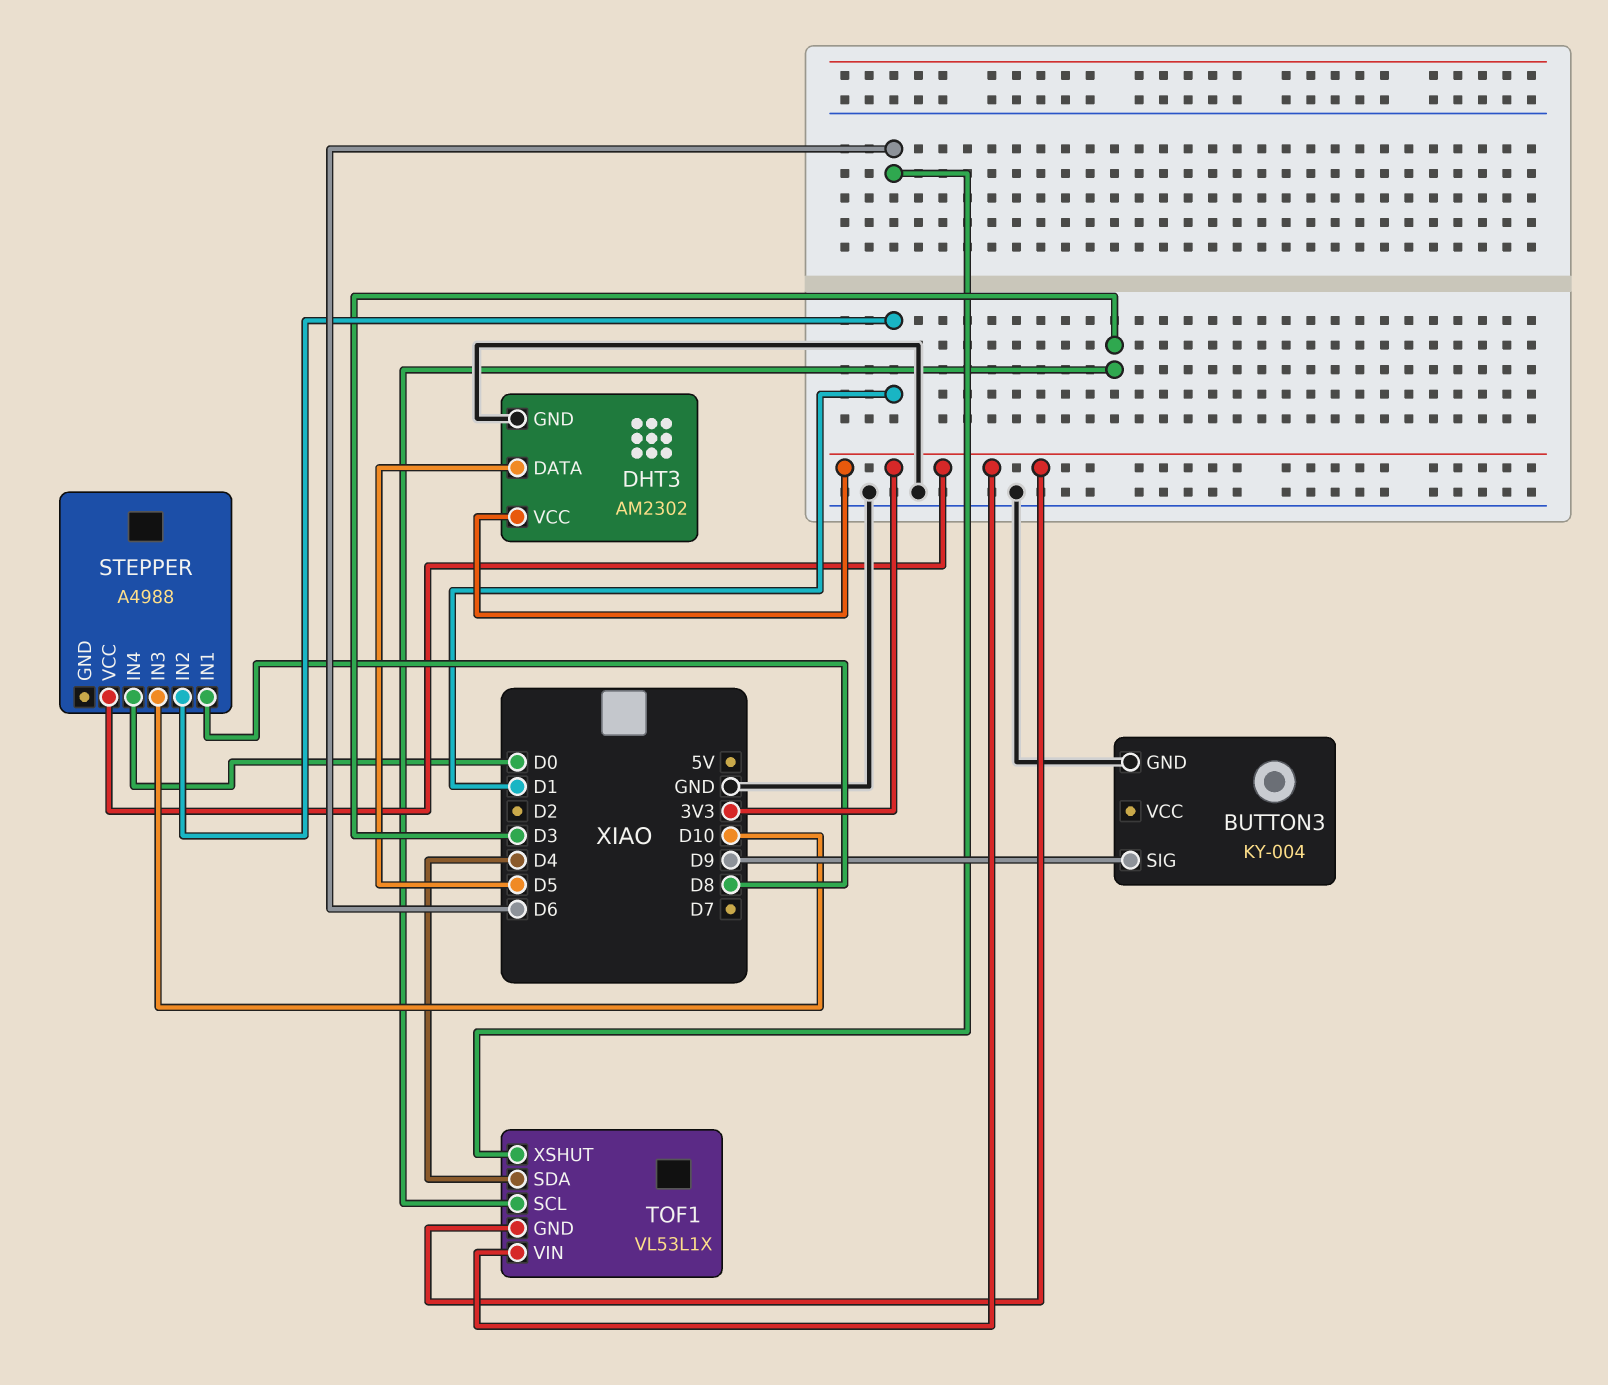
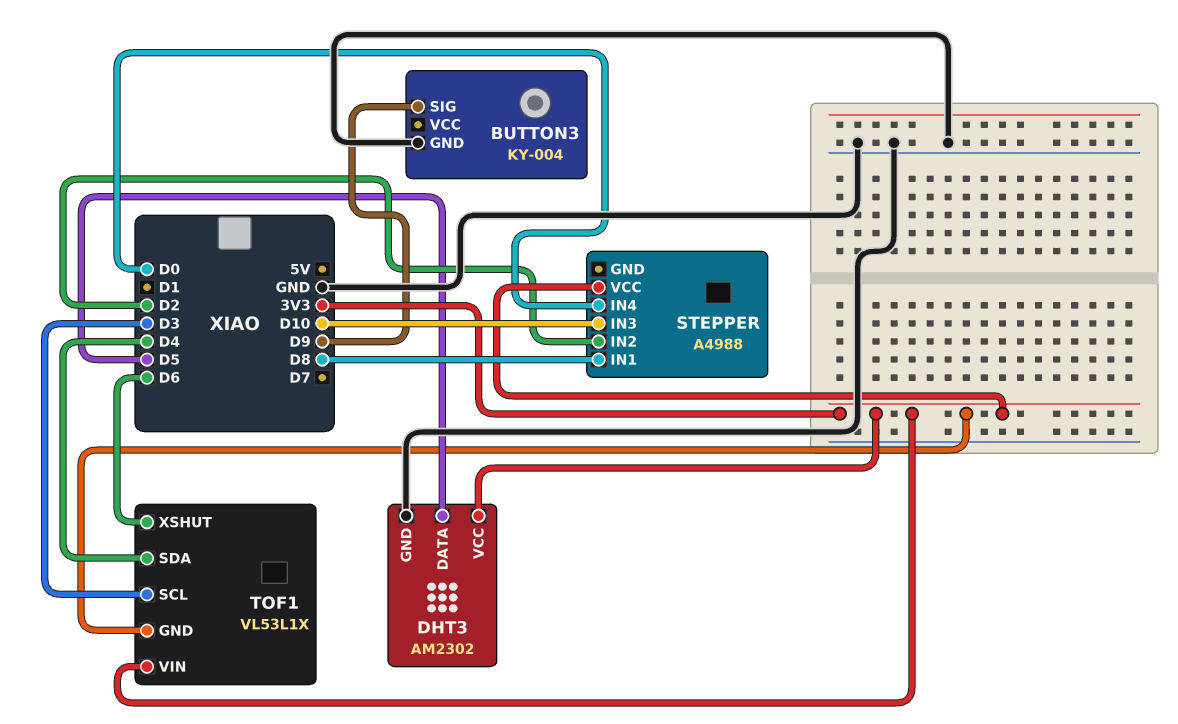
STEPPER pin IN2: D1 -> D2

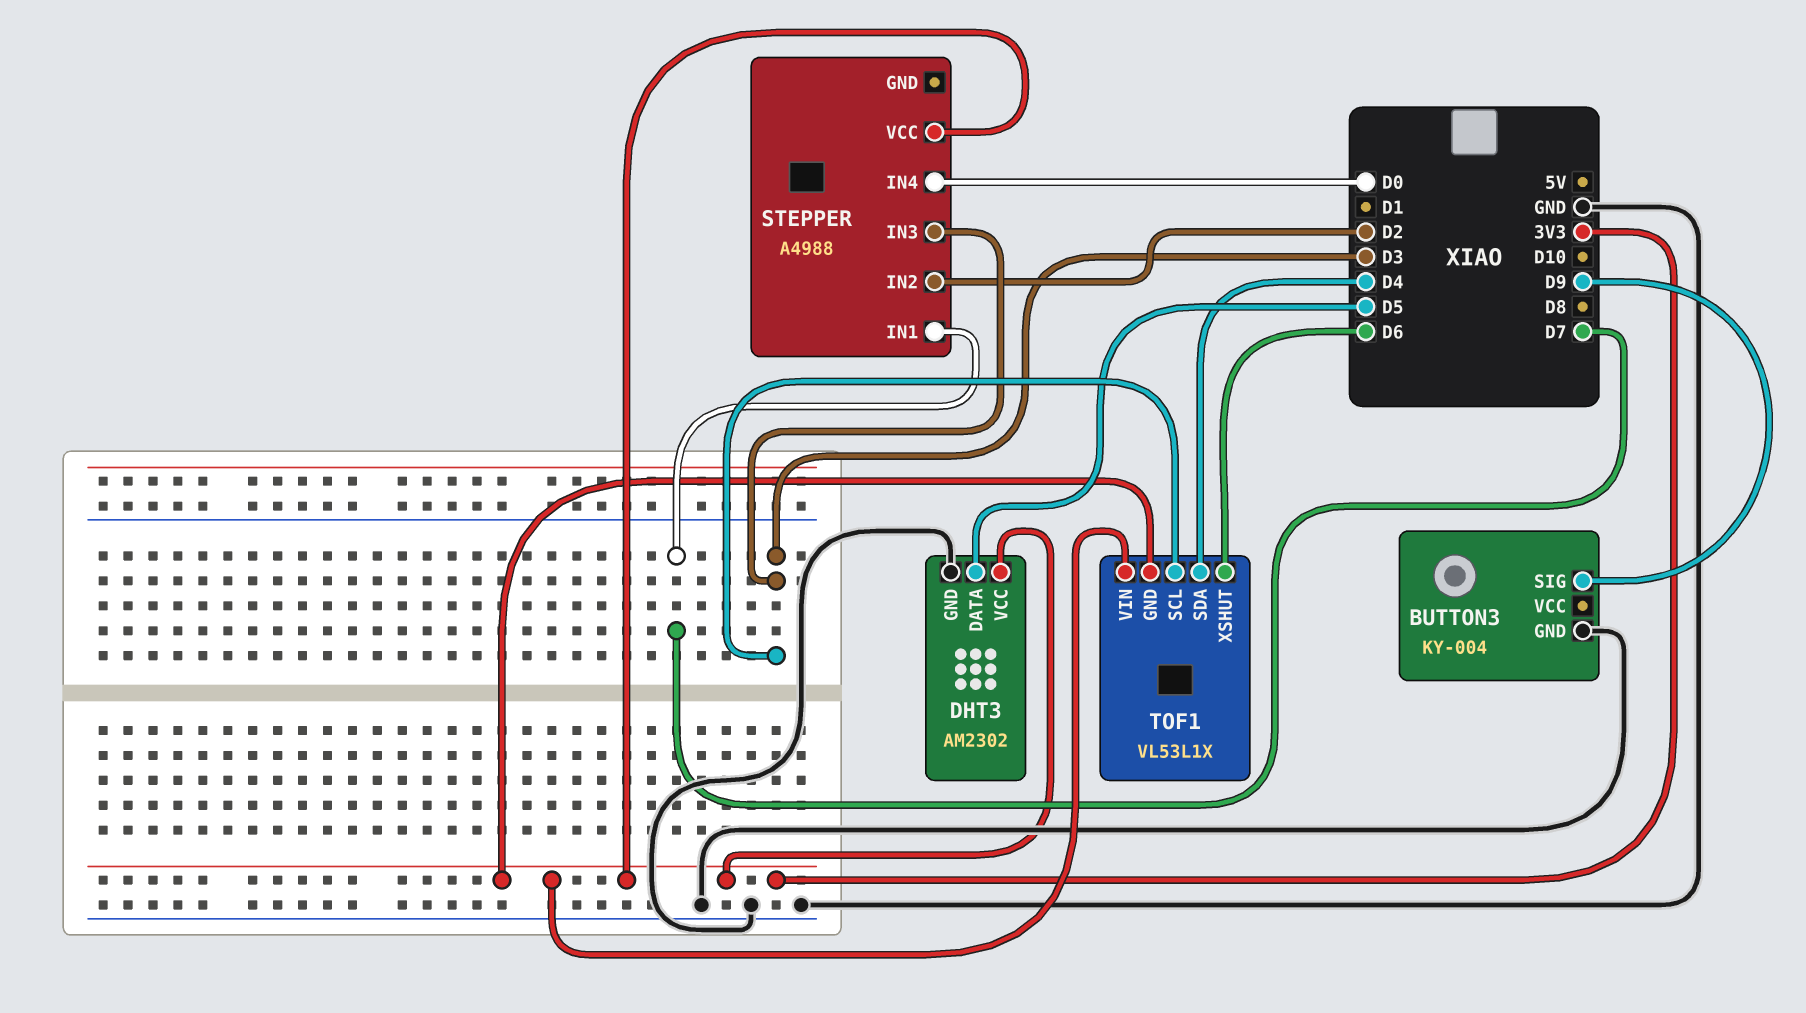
STEPPER pin IN1: D8 -> D7
STEPPER pin IN3: D10 -> D3

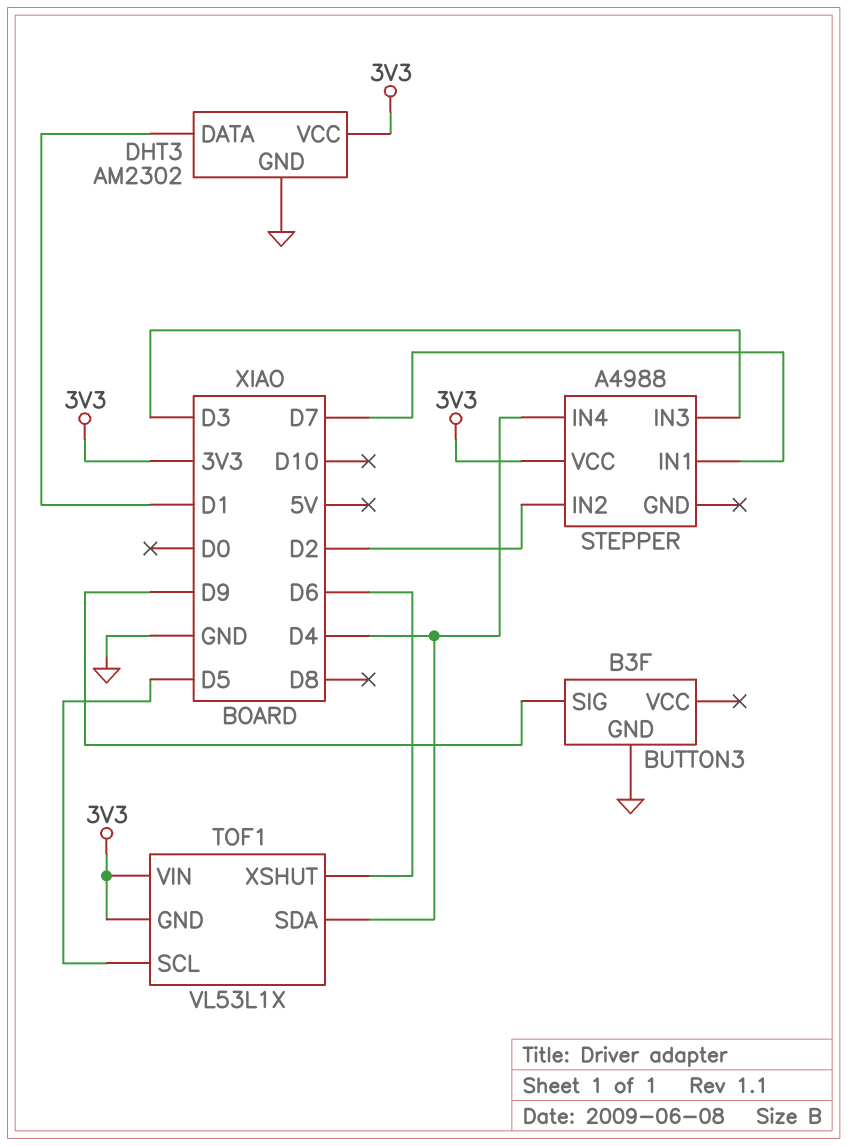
BUTTON3: KY-004 -> B3F
DHT3 pin DATA: D5 -> D1
STEPPER pin IN4: D0 -> D4
TOF1 pin SCL: D3 -> D5

